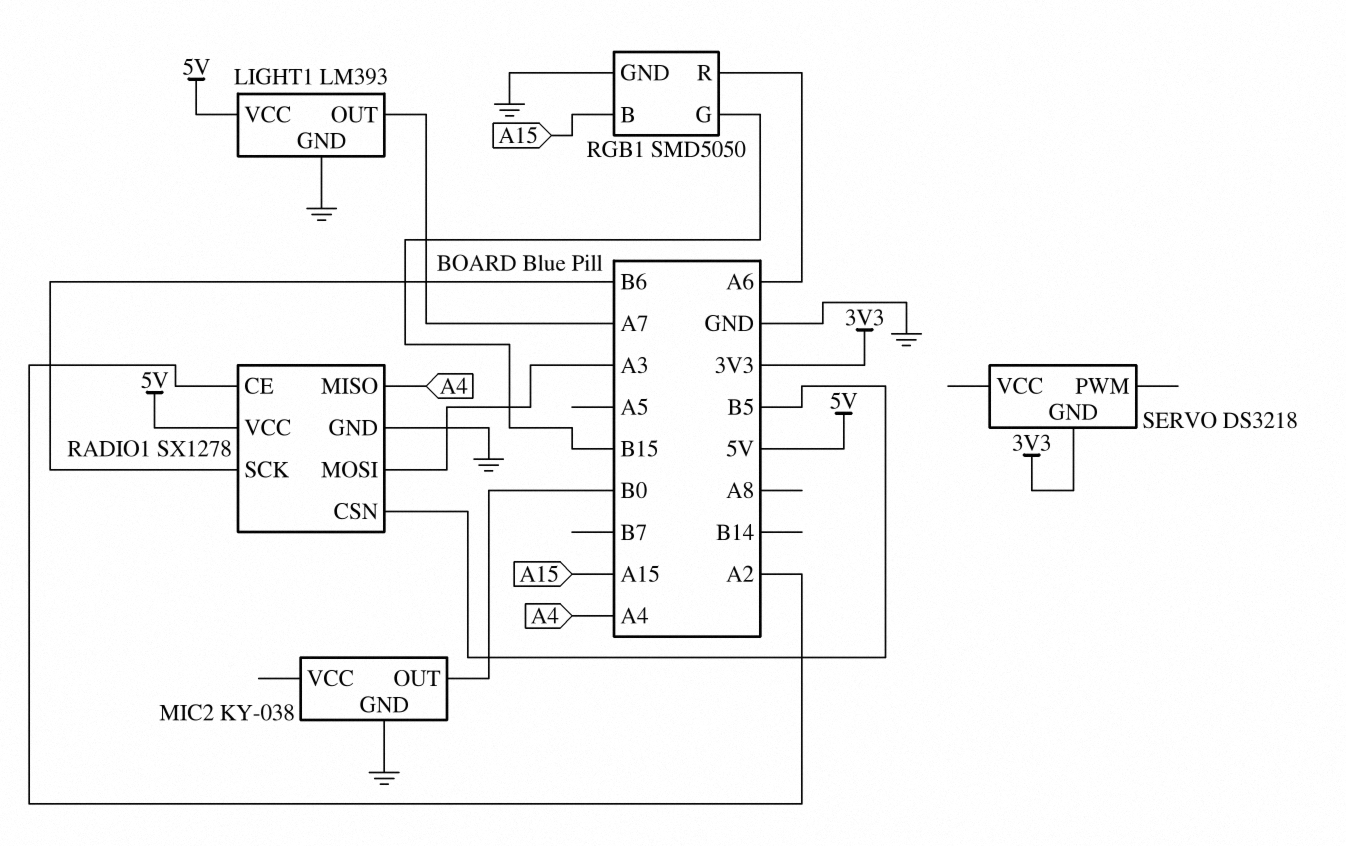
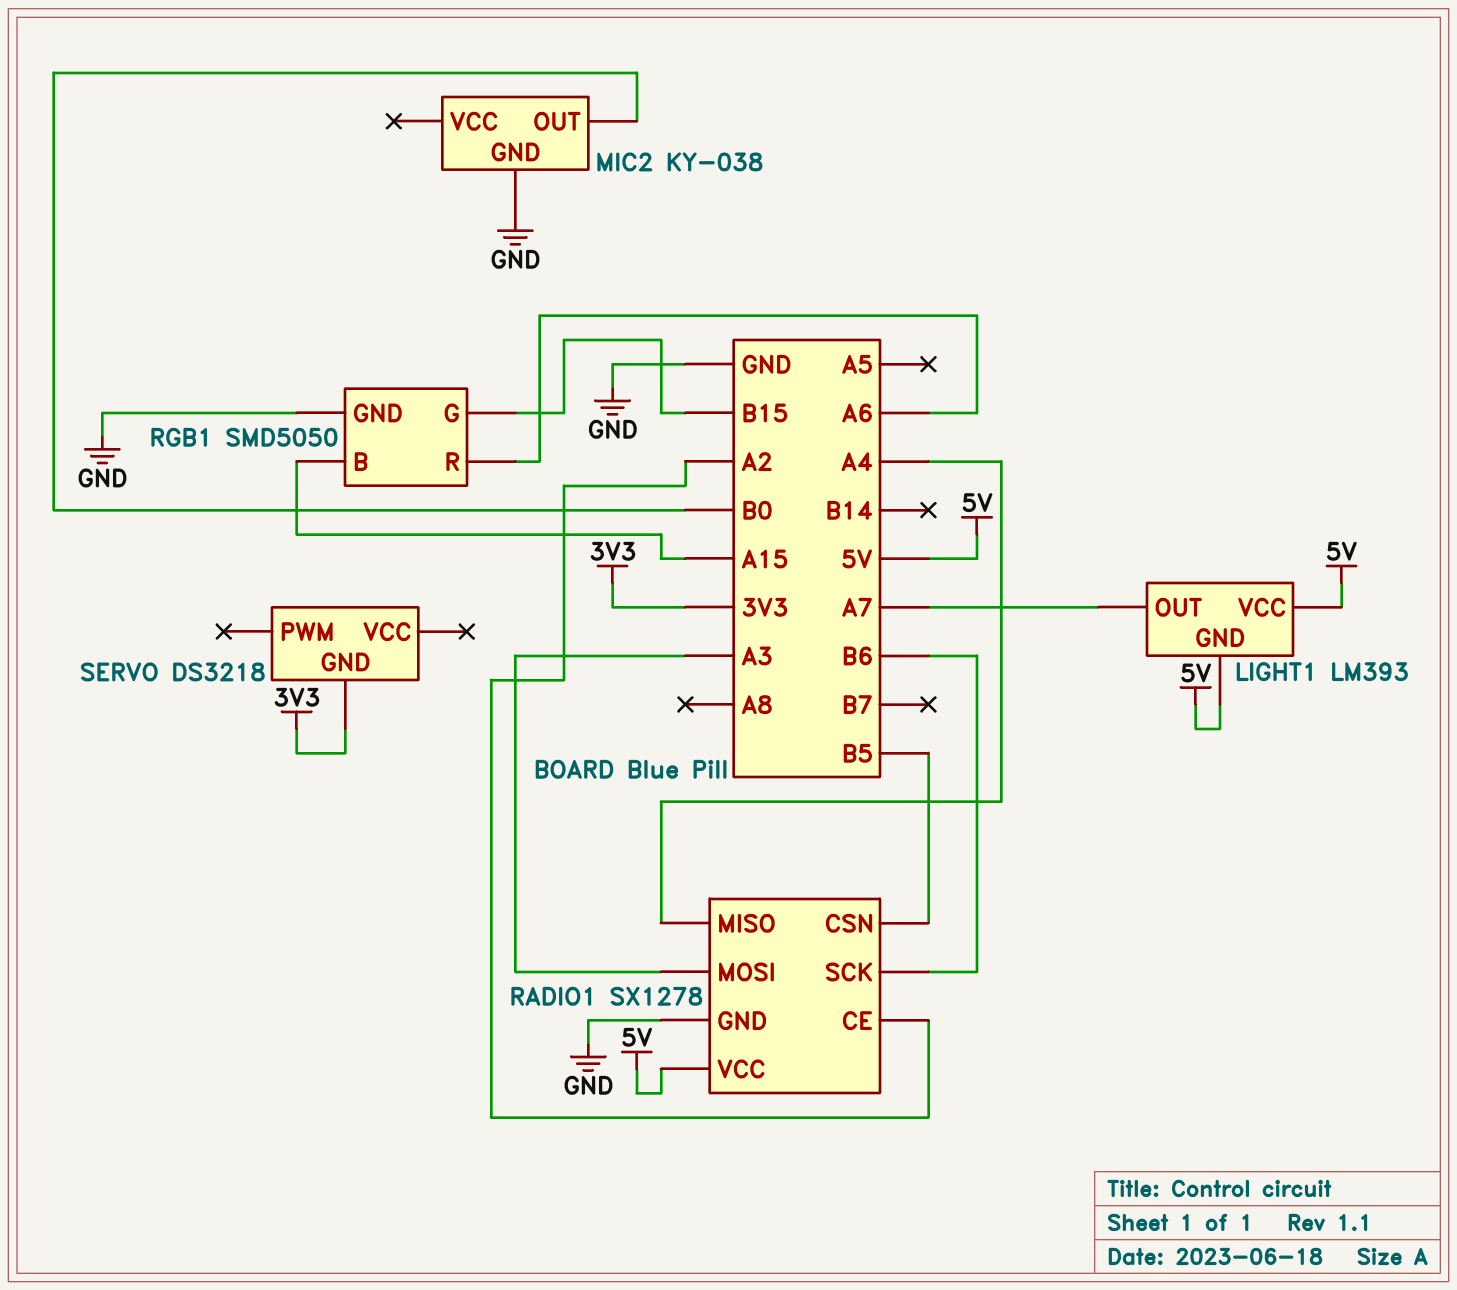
LIGHT1 pin GND: GND -> 5V

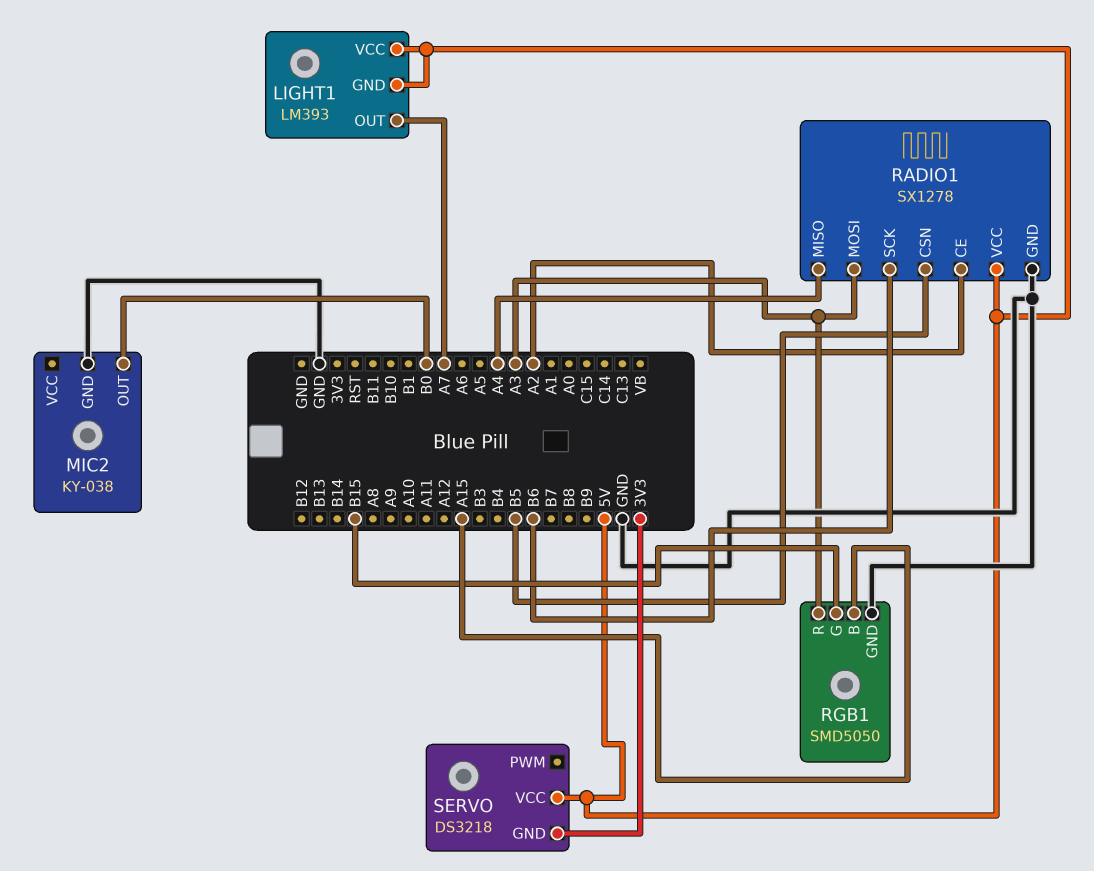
RGB1 pin R: A6 -> A3
SERVO pin VCC: none -> 5V

